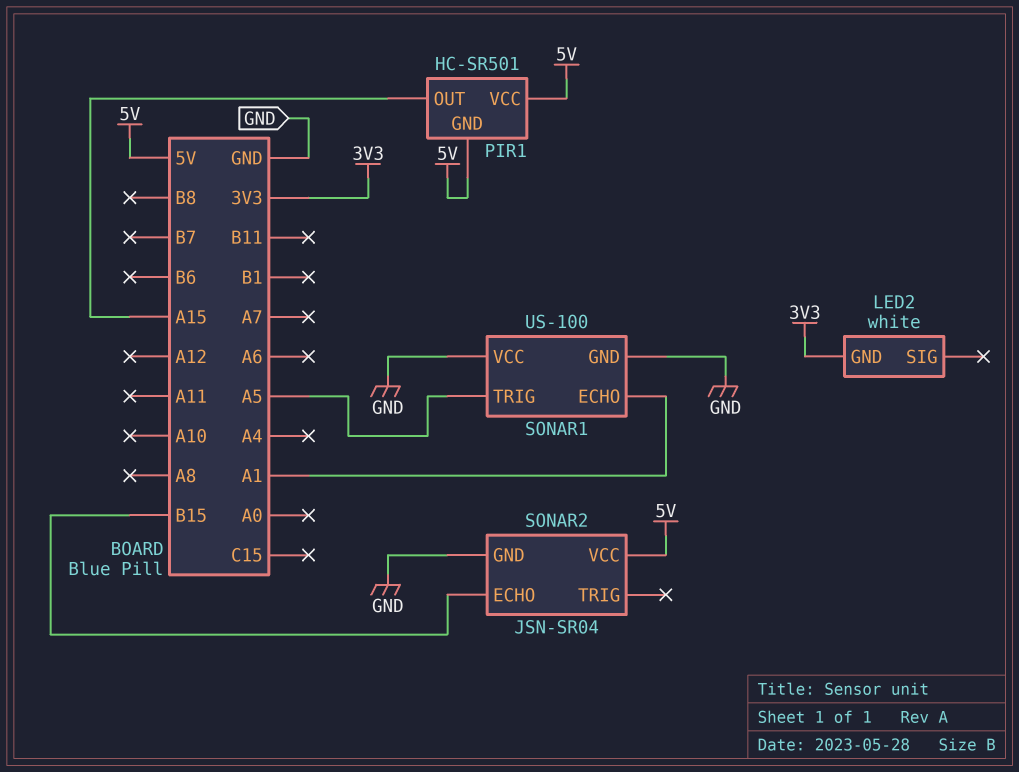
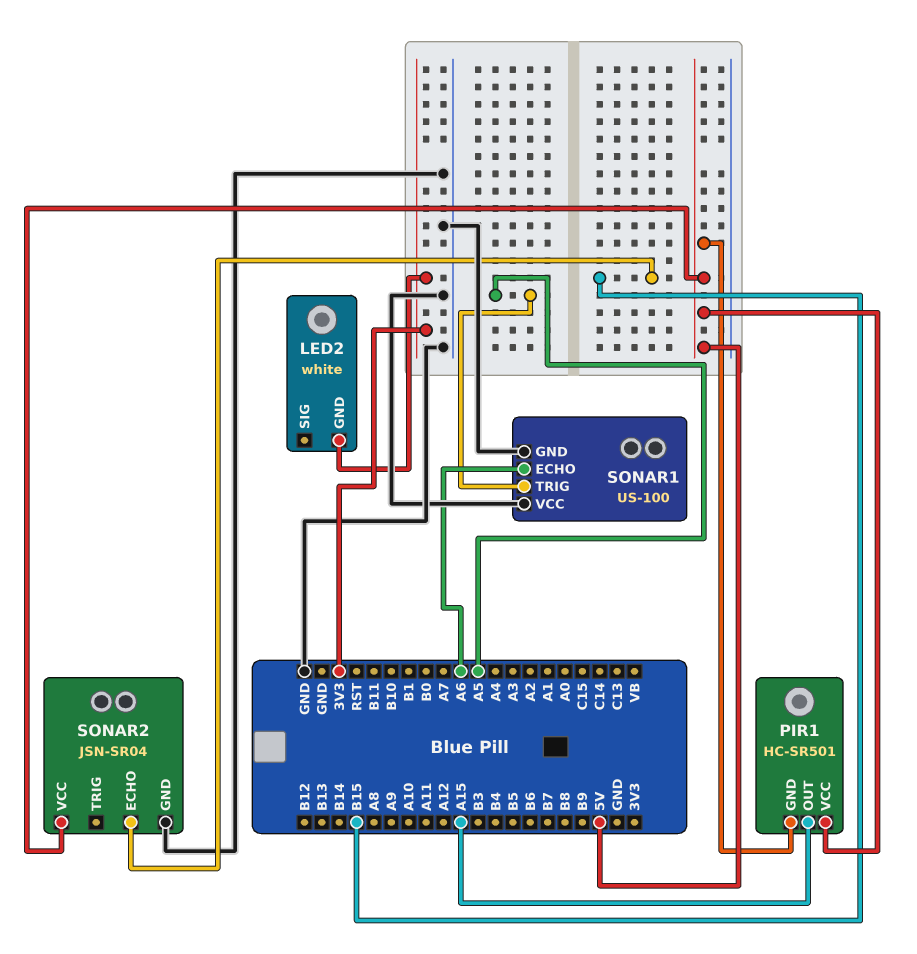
SONAR1 pin ECHO: A1 -> A6

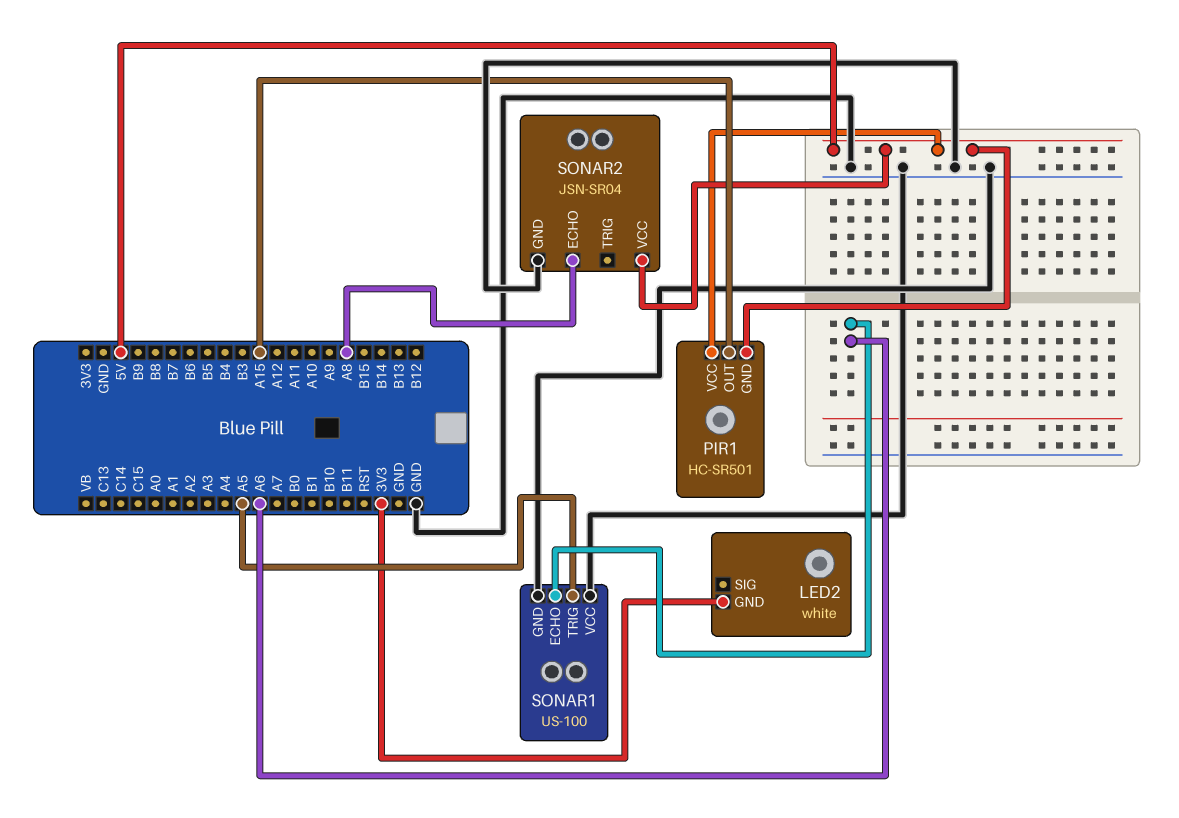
SONAR2 pin ECHO: B15 -> A8

